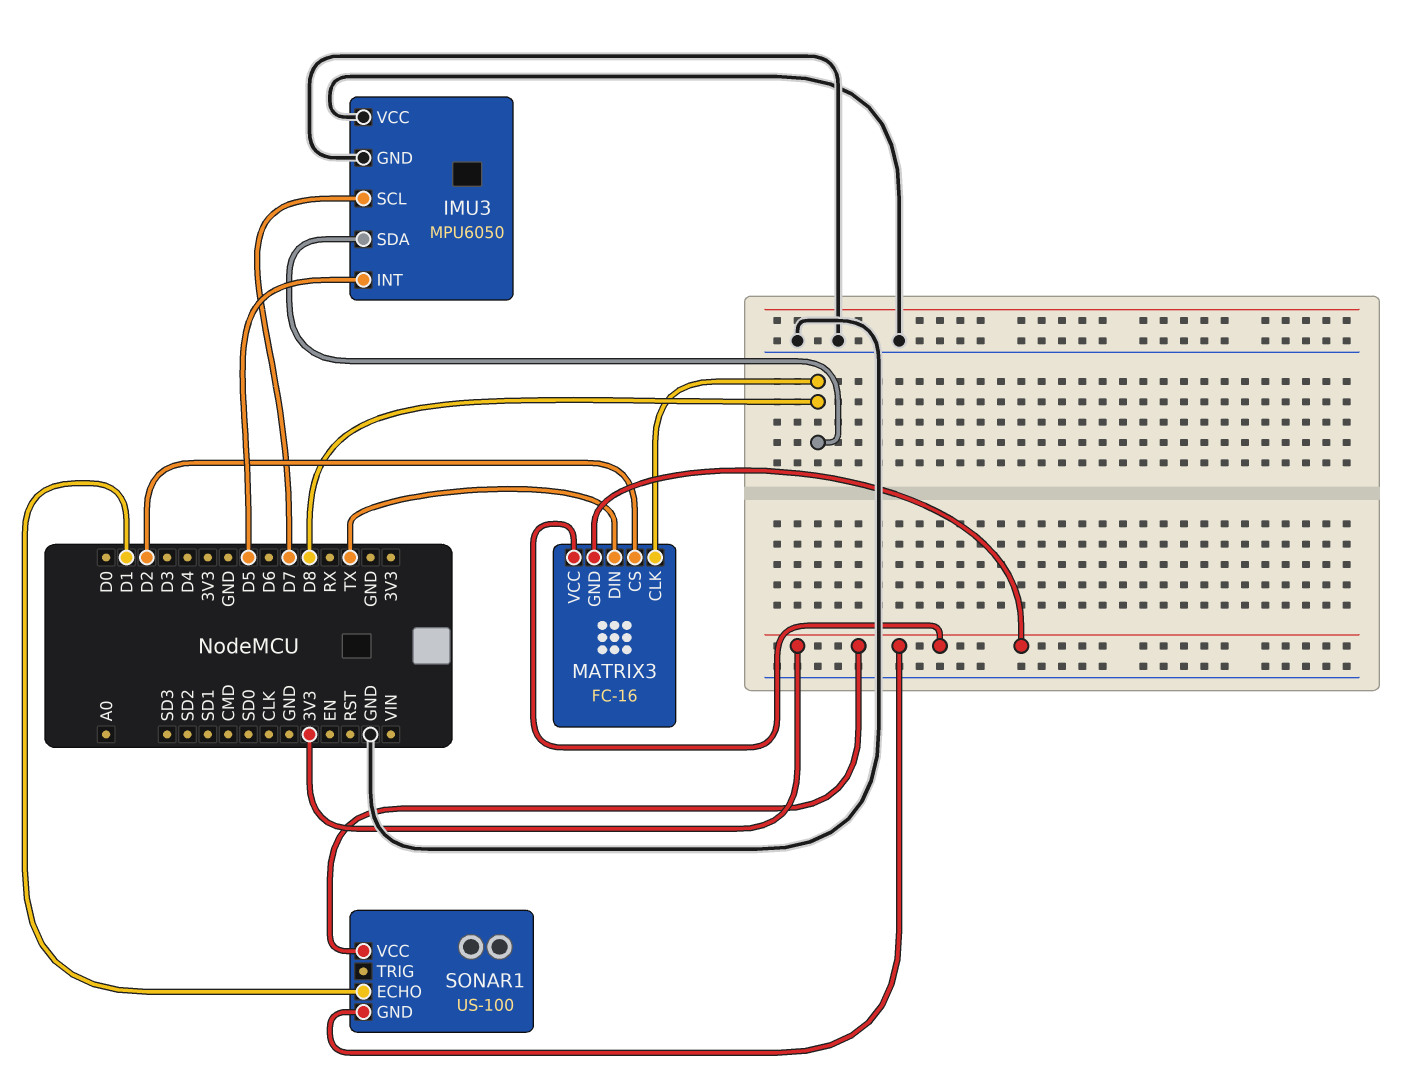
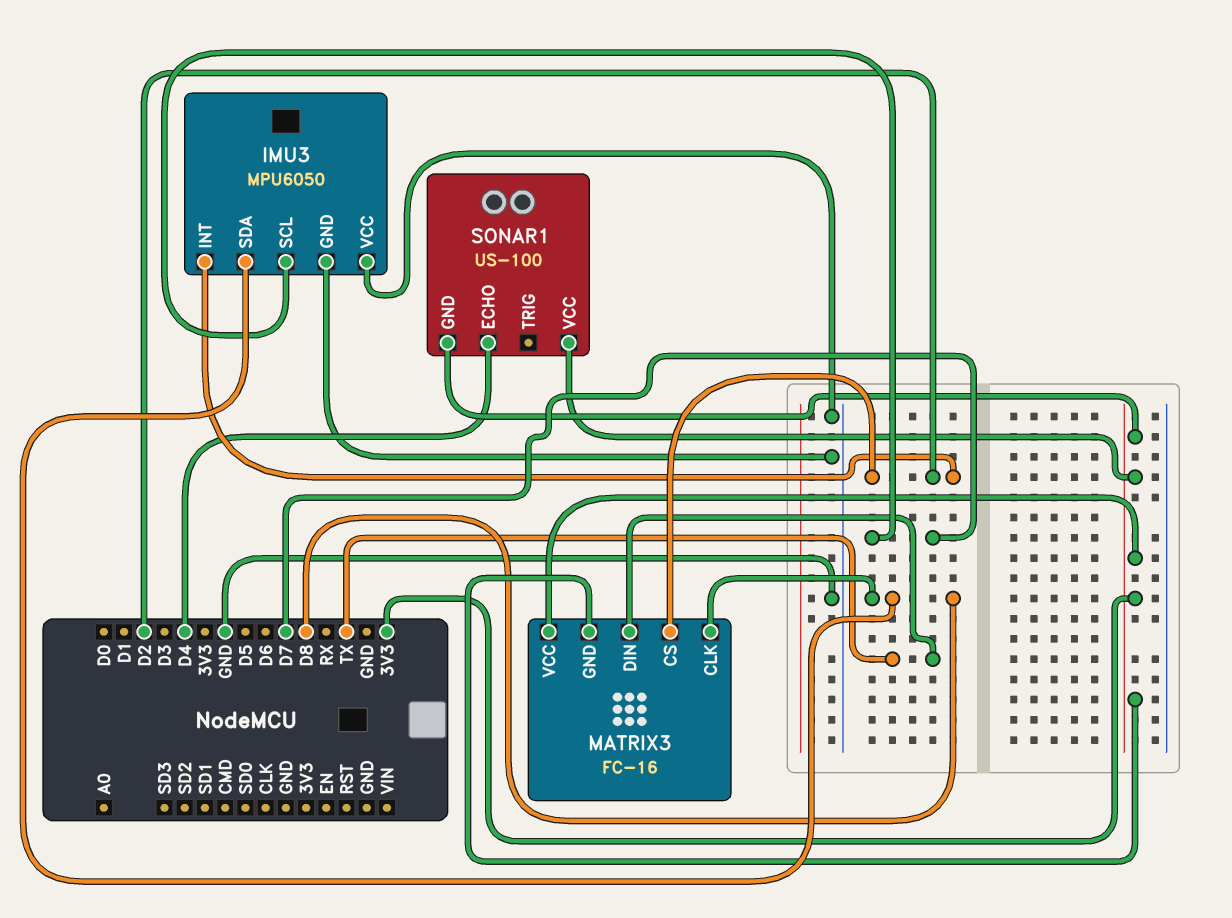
IMU3 pin INT: D5 -> D2
SONAR1 pin ECHO: D1 -> D4

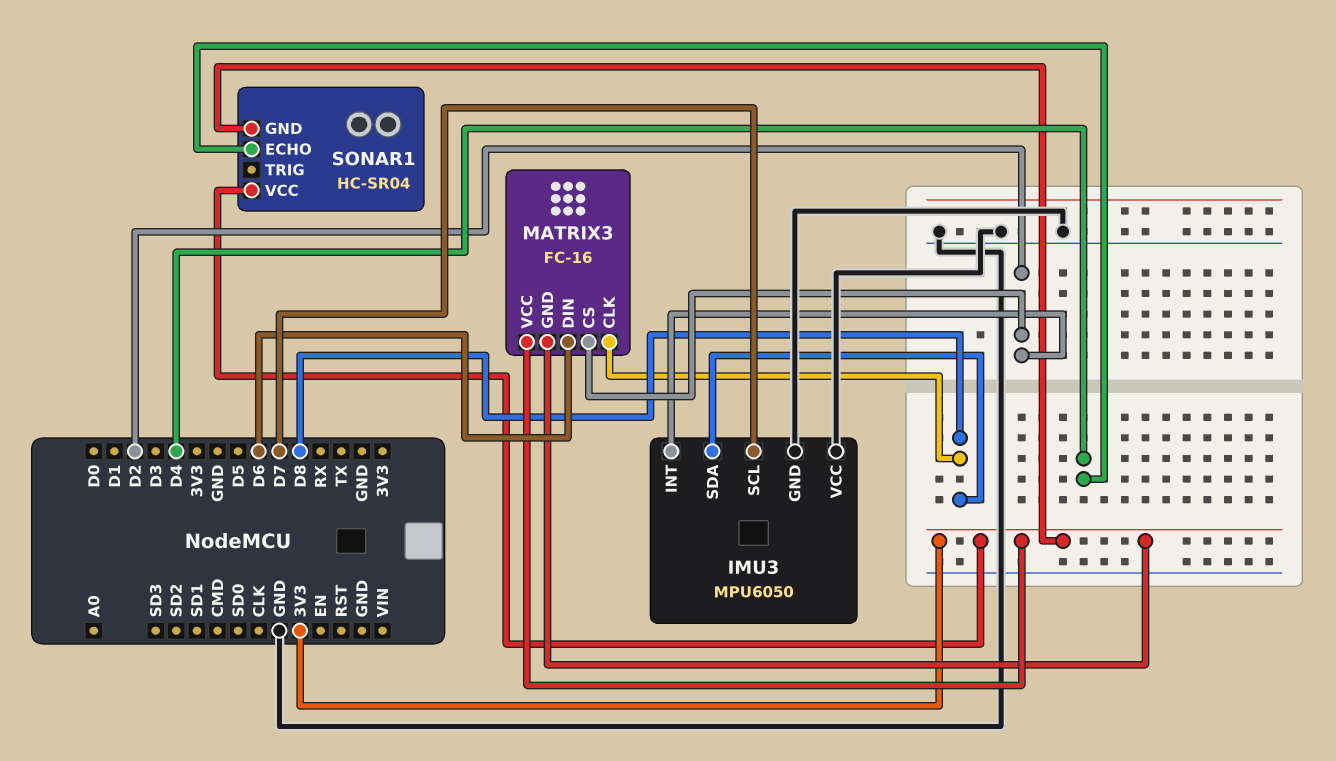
MATRIX3 pin DIN: TX -> D6
SONAR1: US-100 -> HC-SR04

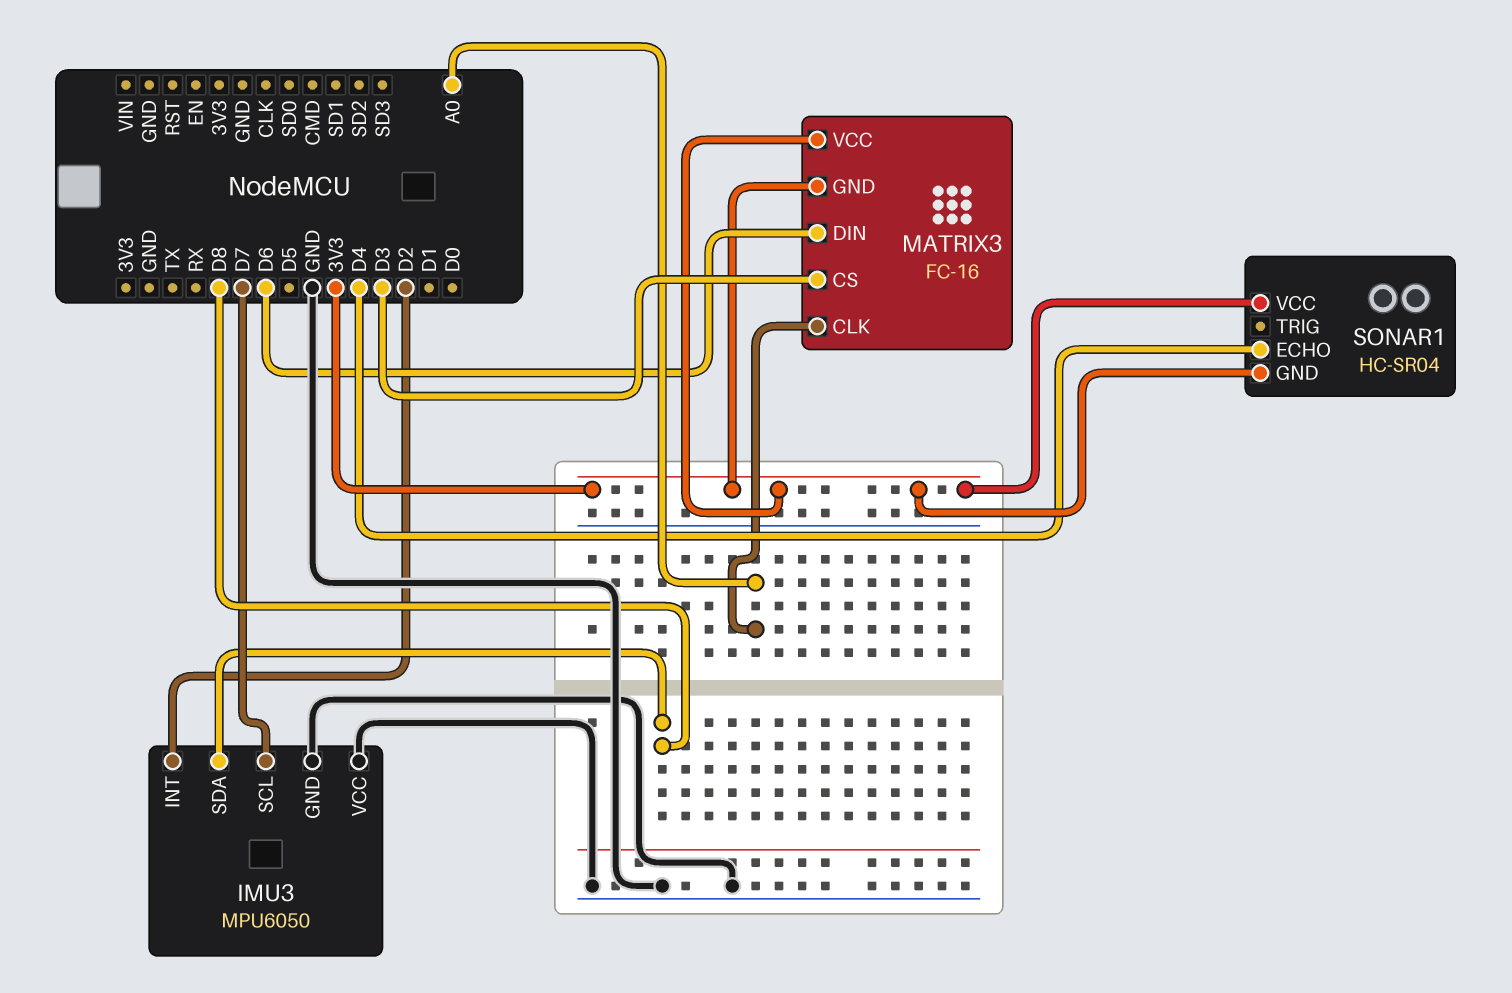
MATRIX3 pin CLK: D8 -> A0
MATRIX3 pin CS: D2 -> D3

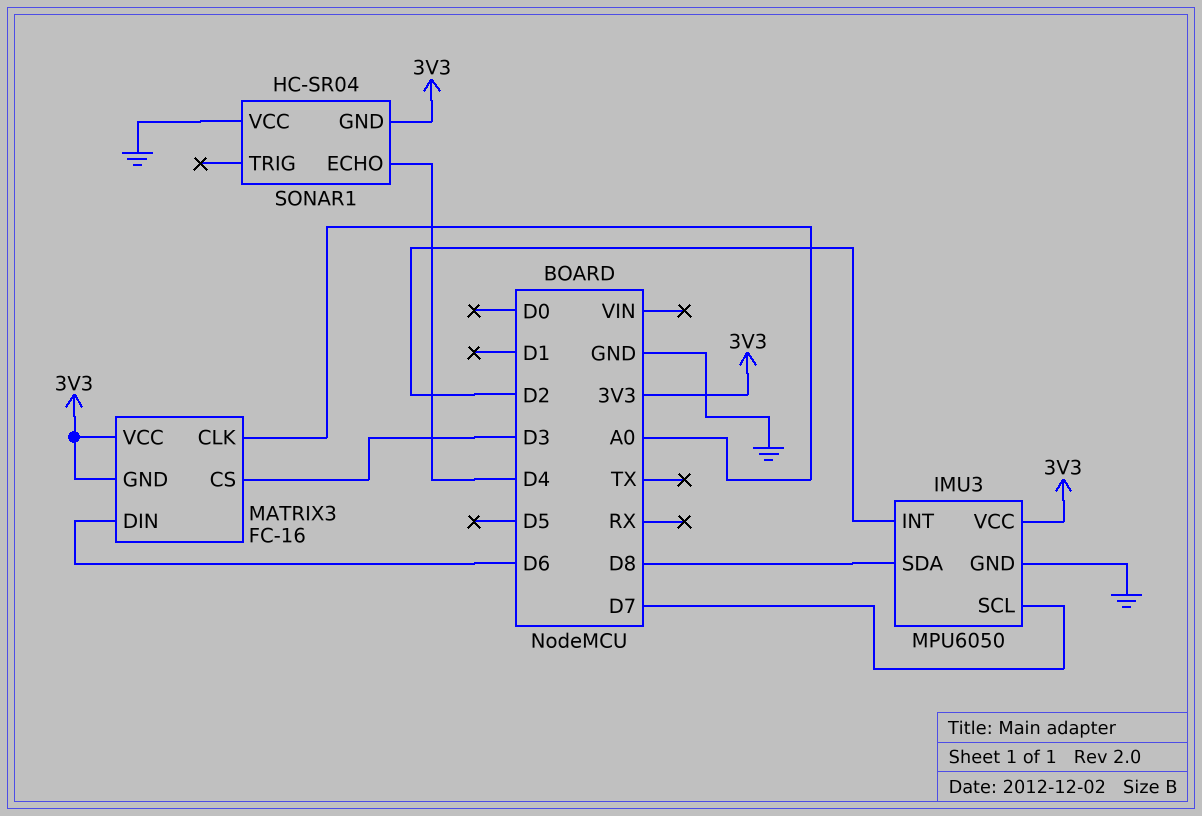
IMU3 pin VCC: GND -> 3V3
SONAR1 pin VCC: 3V3 -> GND

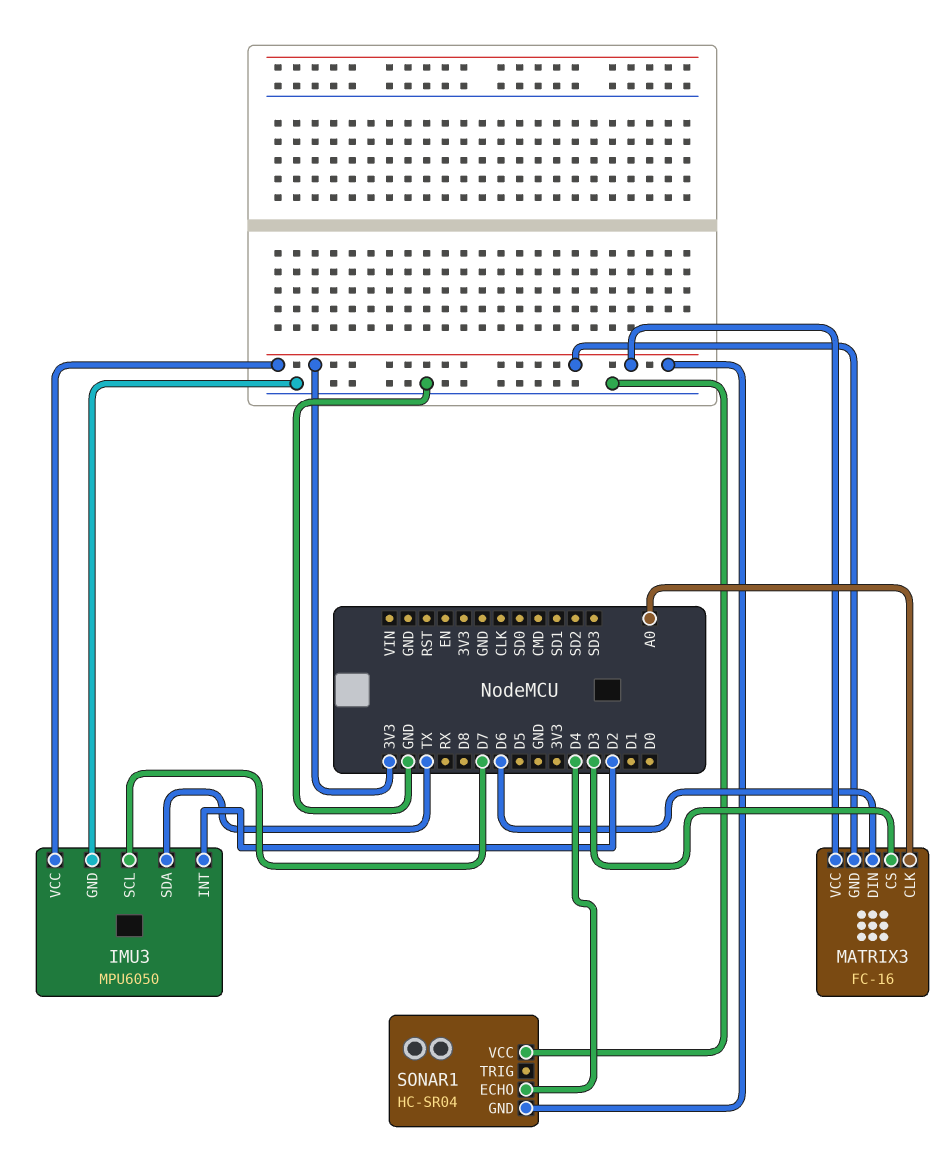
IMU3 pin SDA: D8 -> TX

